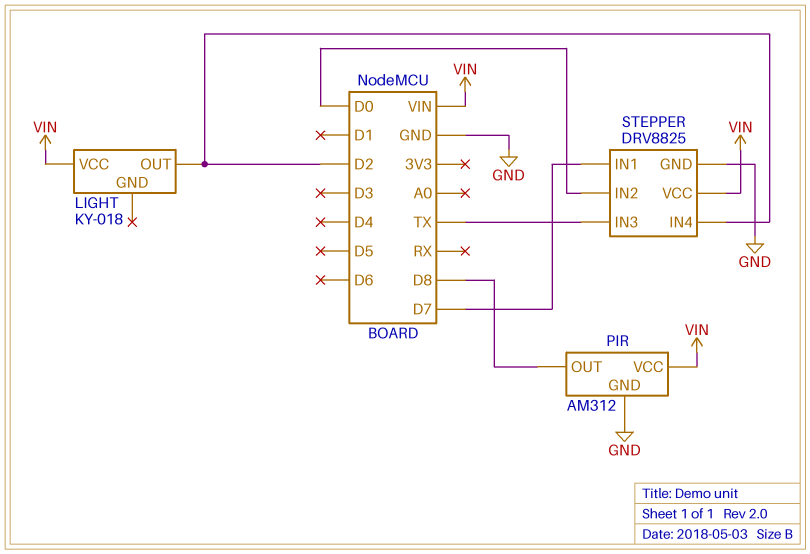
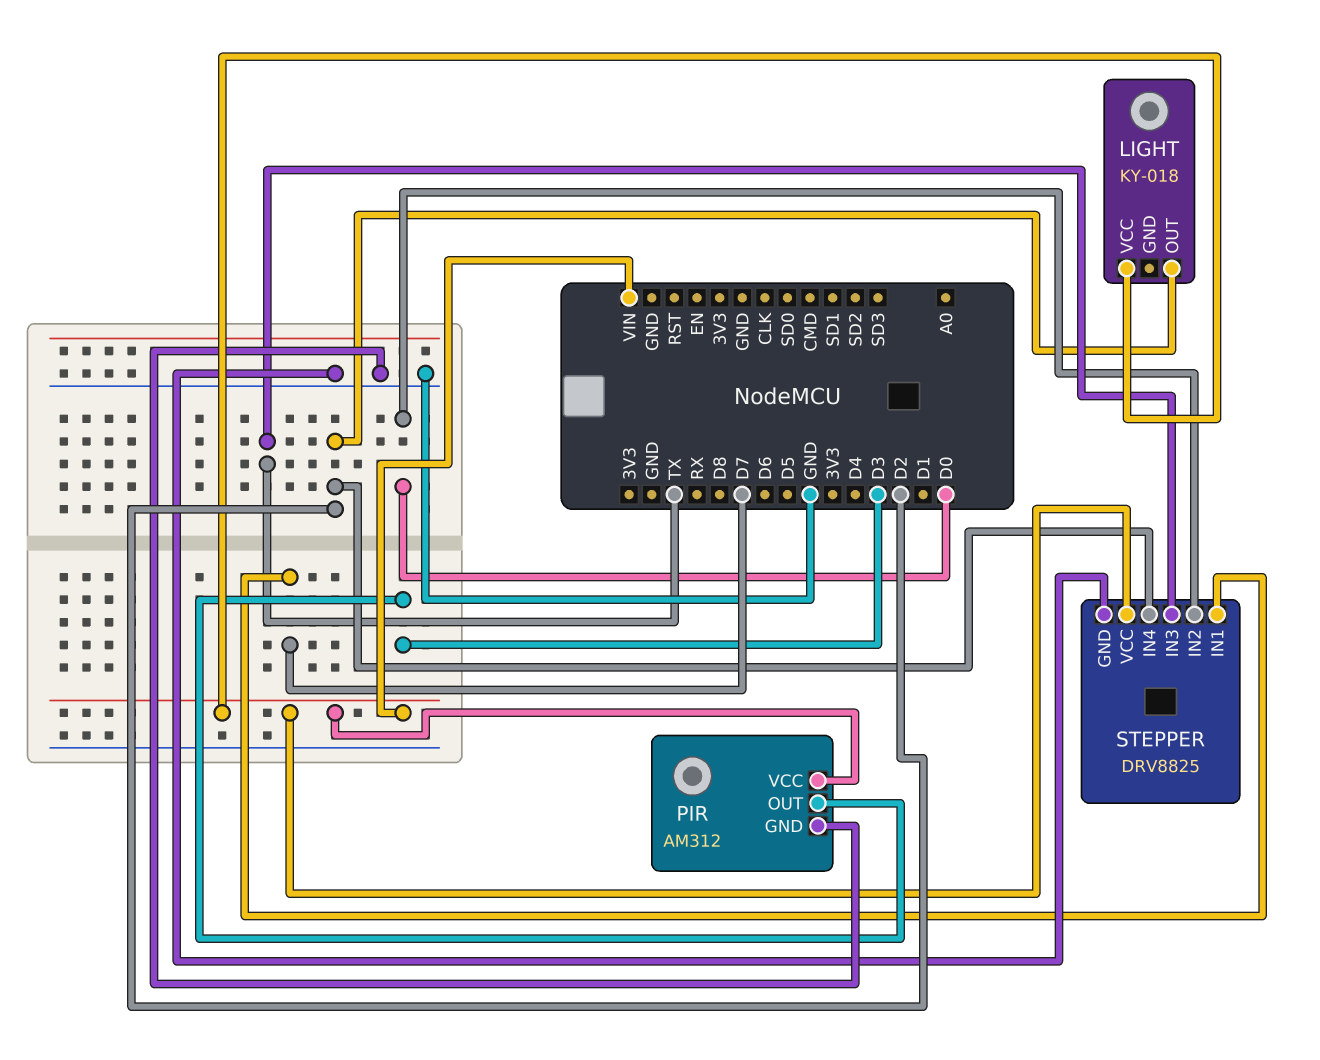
PIR pin OUT: D8 -> D3

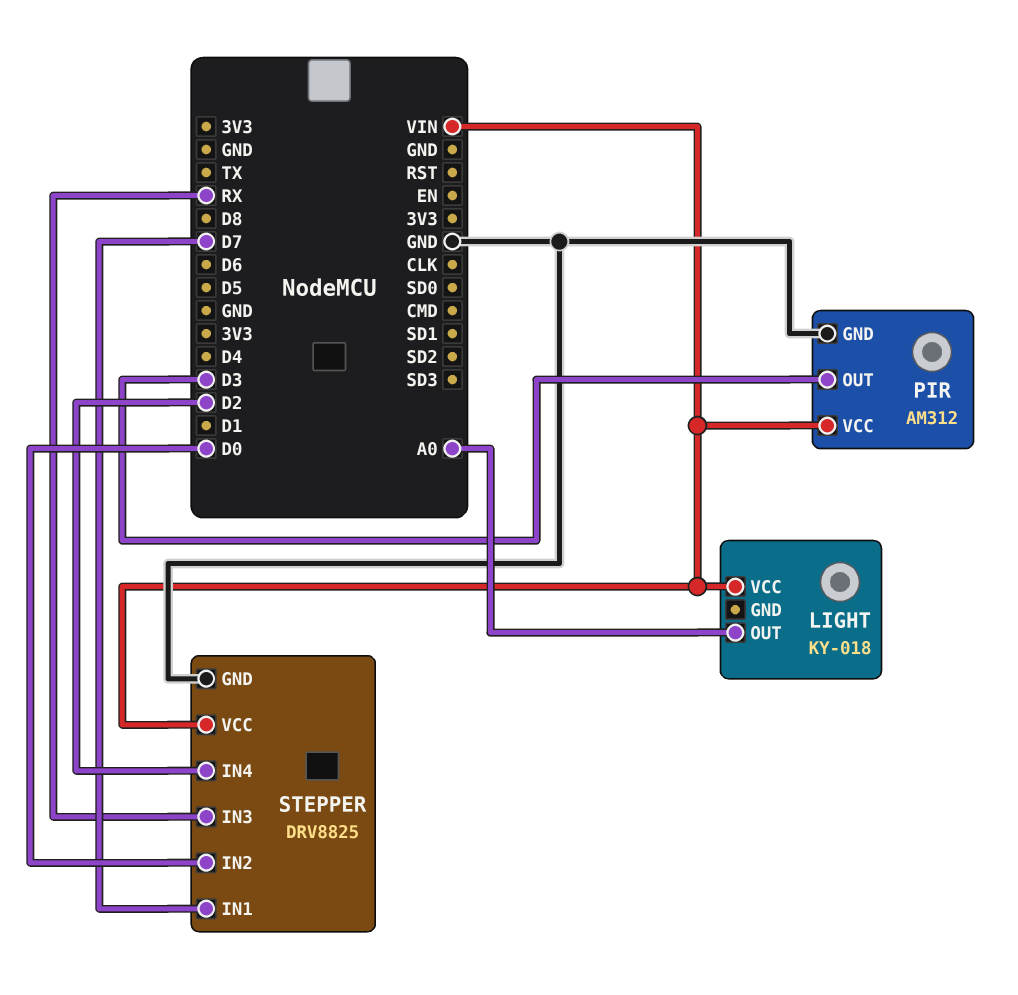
LIGHT pin OUT: D2 -> A0
STEPPER pin IN3: TX -> RX

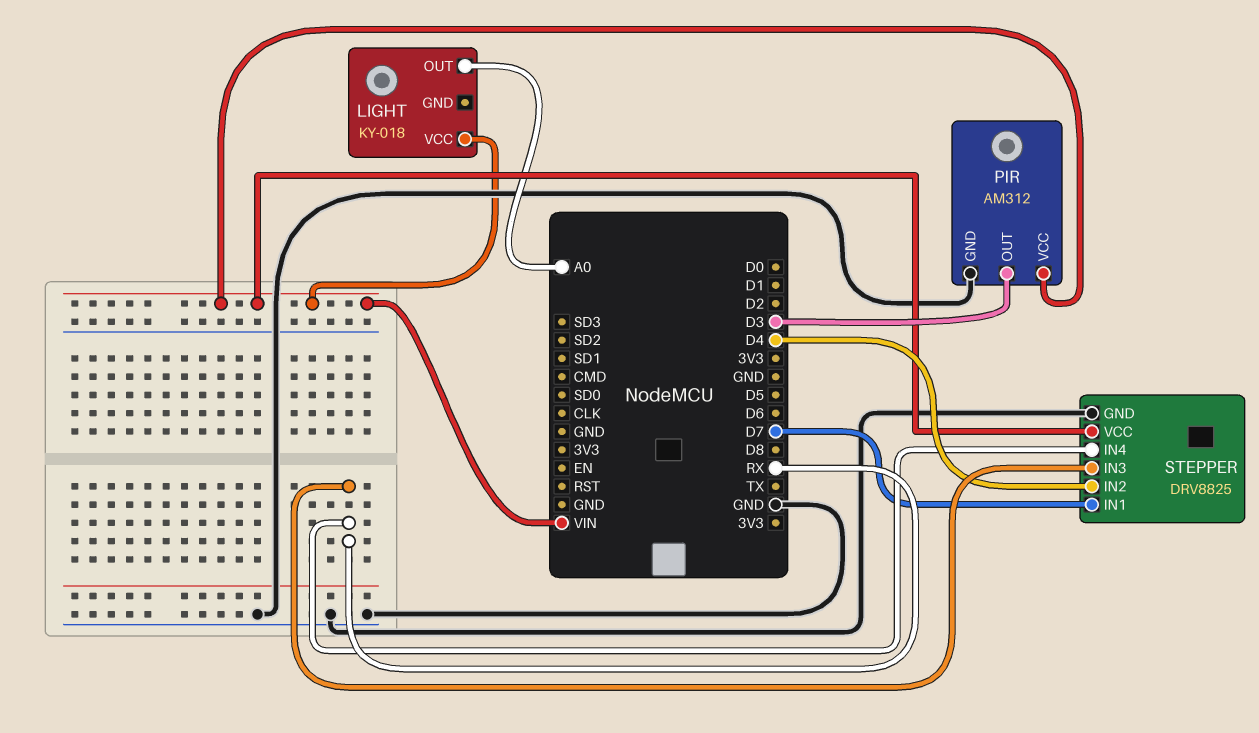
STEPPER pin IN2: D0 -> D4
STEPPER pin IN4: D2 -> RX

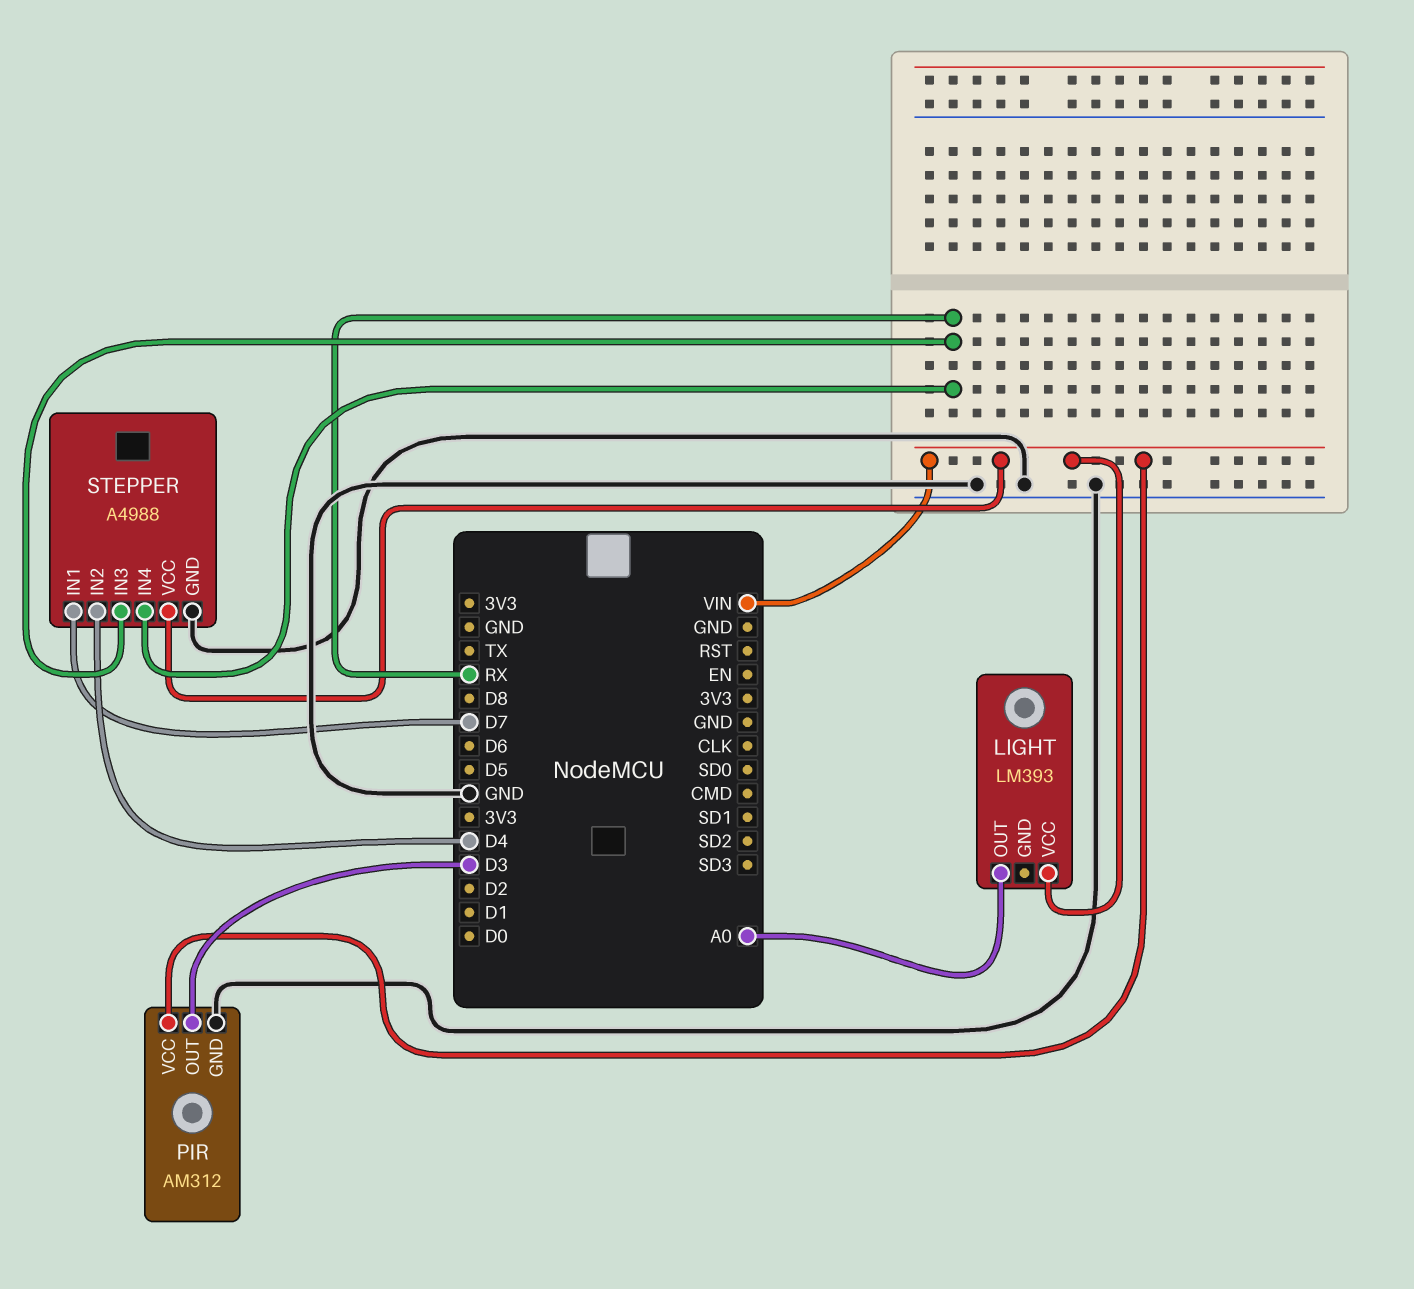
LIGHT: KY-018 -> LM393
STEPPER: DRV8825 -> A4988

